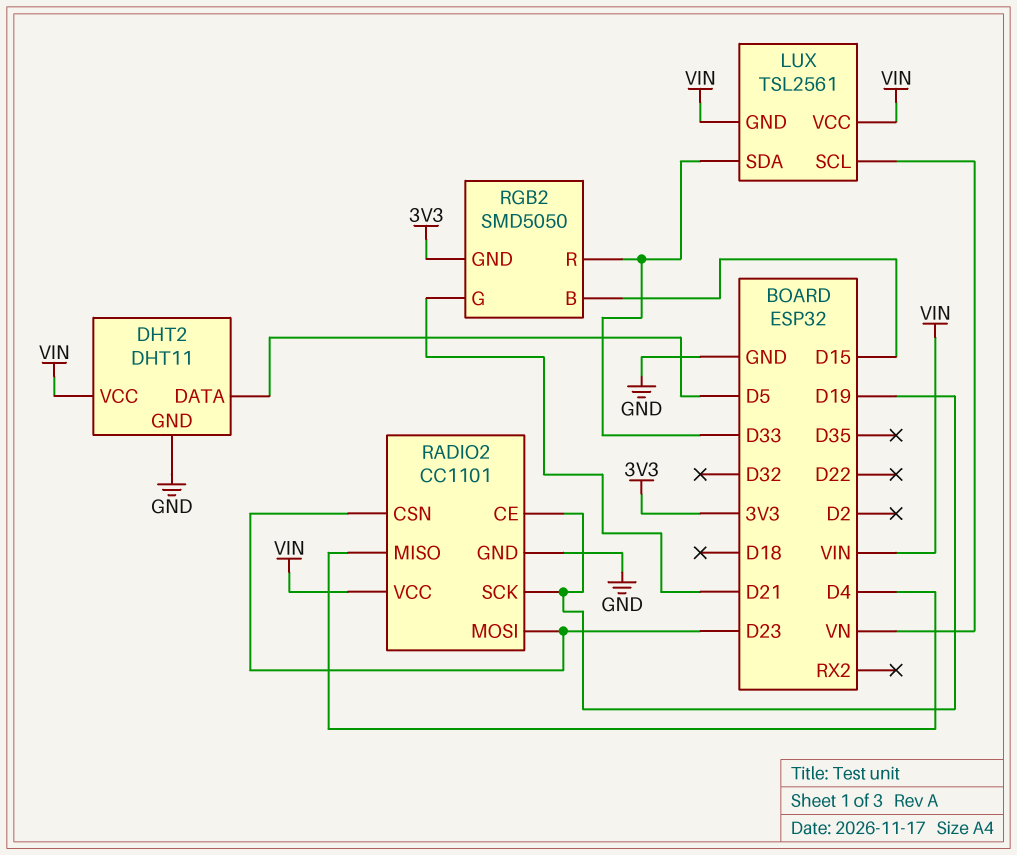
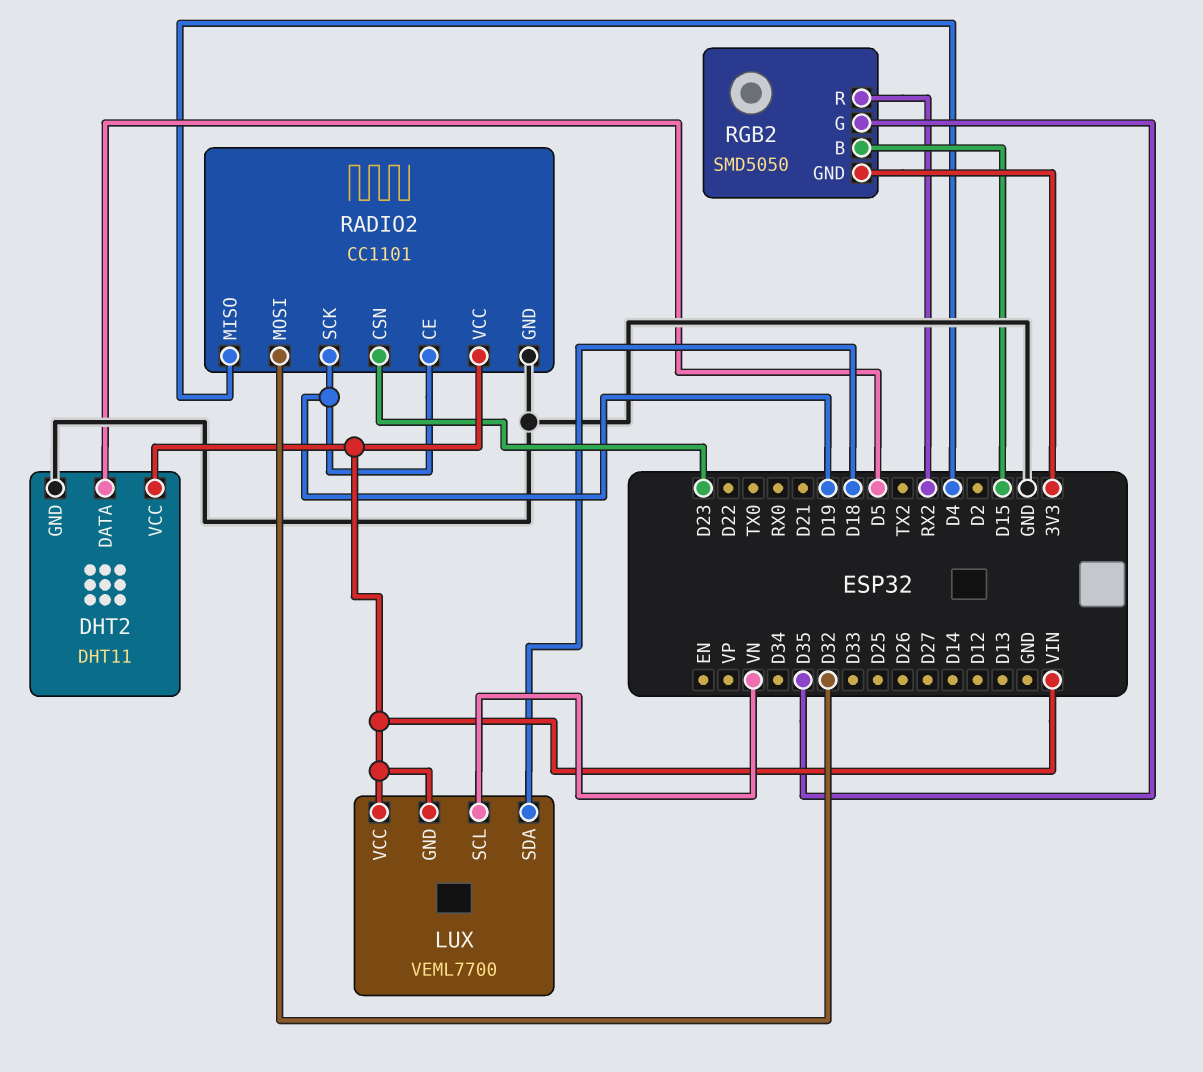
LUX: TSL2561 -> VEML7700
LUX pin SDA: D33 -> D18
RADIO2 pin MOSI: D23 -> D32
RGB2 pin G: D21 -> D35
RGB2 pin R: D33 -> RX2

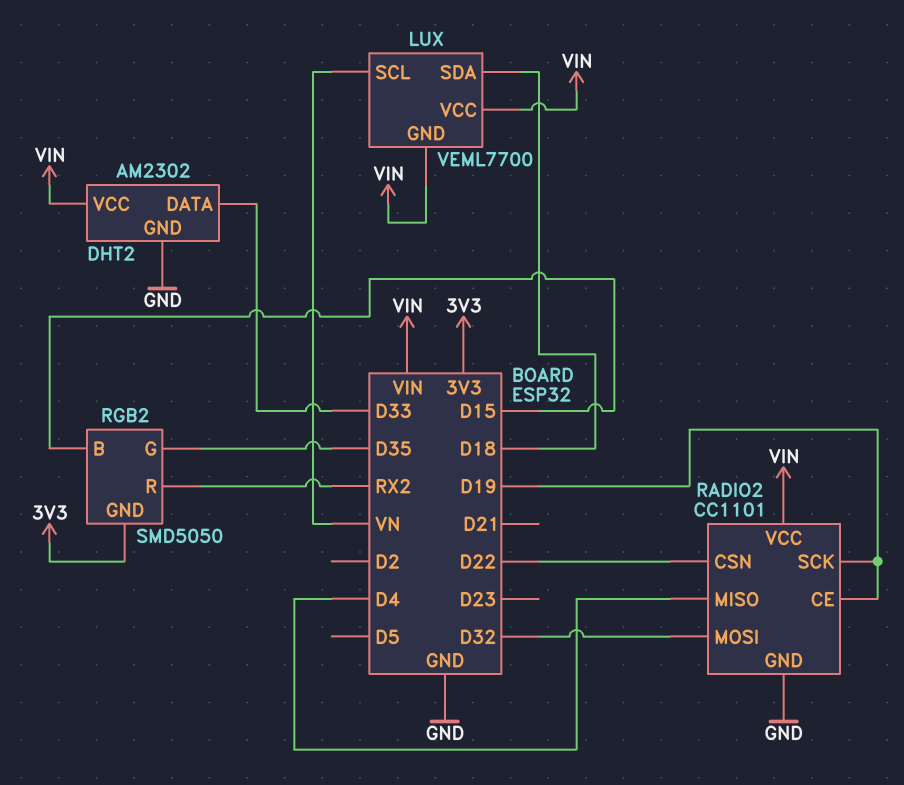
DHT2: DHT11 -> AM2302
DHT2 pin DATA: D5 -> D33
RADIO2 pin CSN: D23 -> D22

